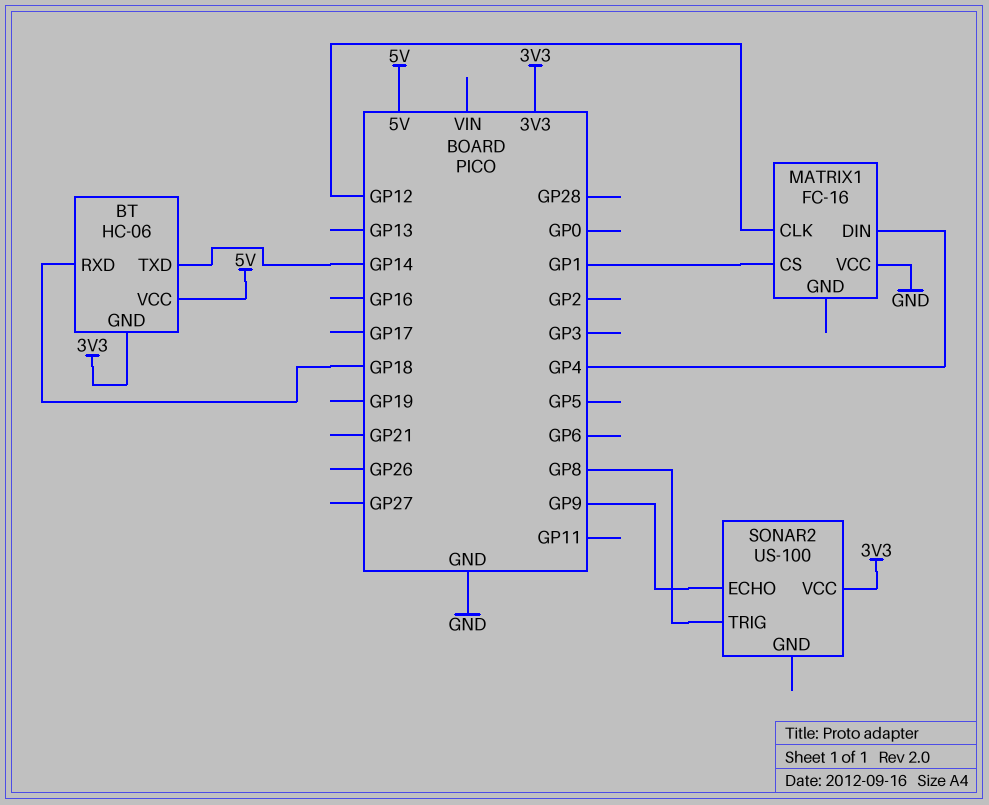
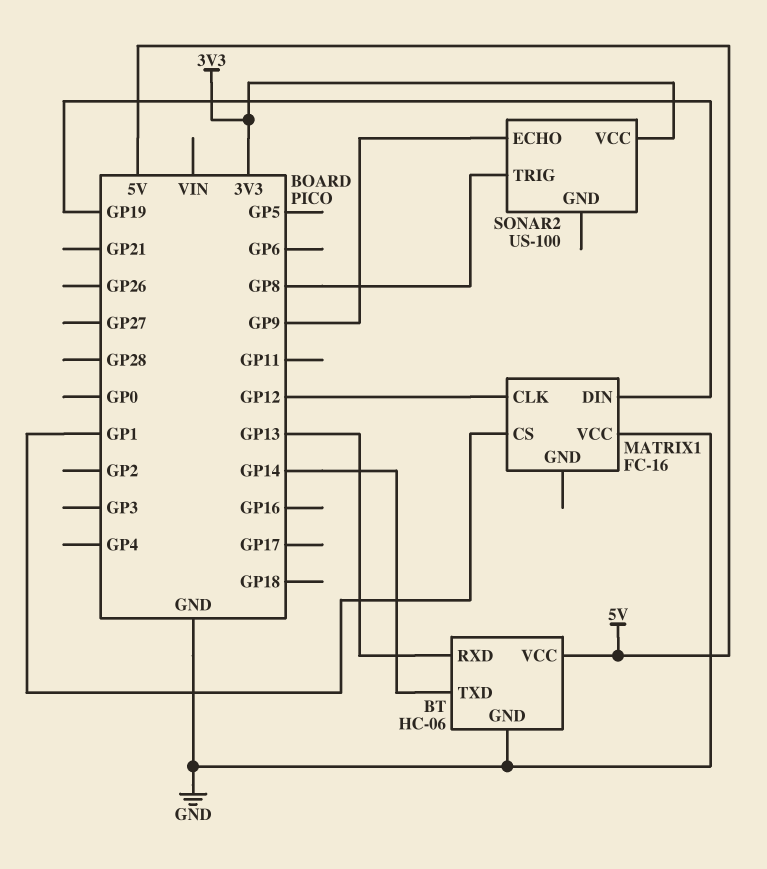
BT pin GND: 3V3 -> GND
BT pin RXD: GP18 -> GP13
MATRIX1 pin DIN: GP4 -> GP19

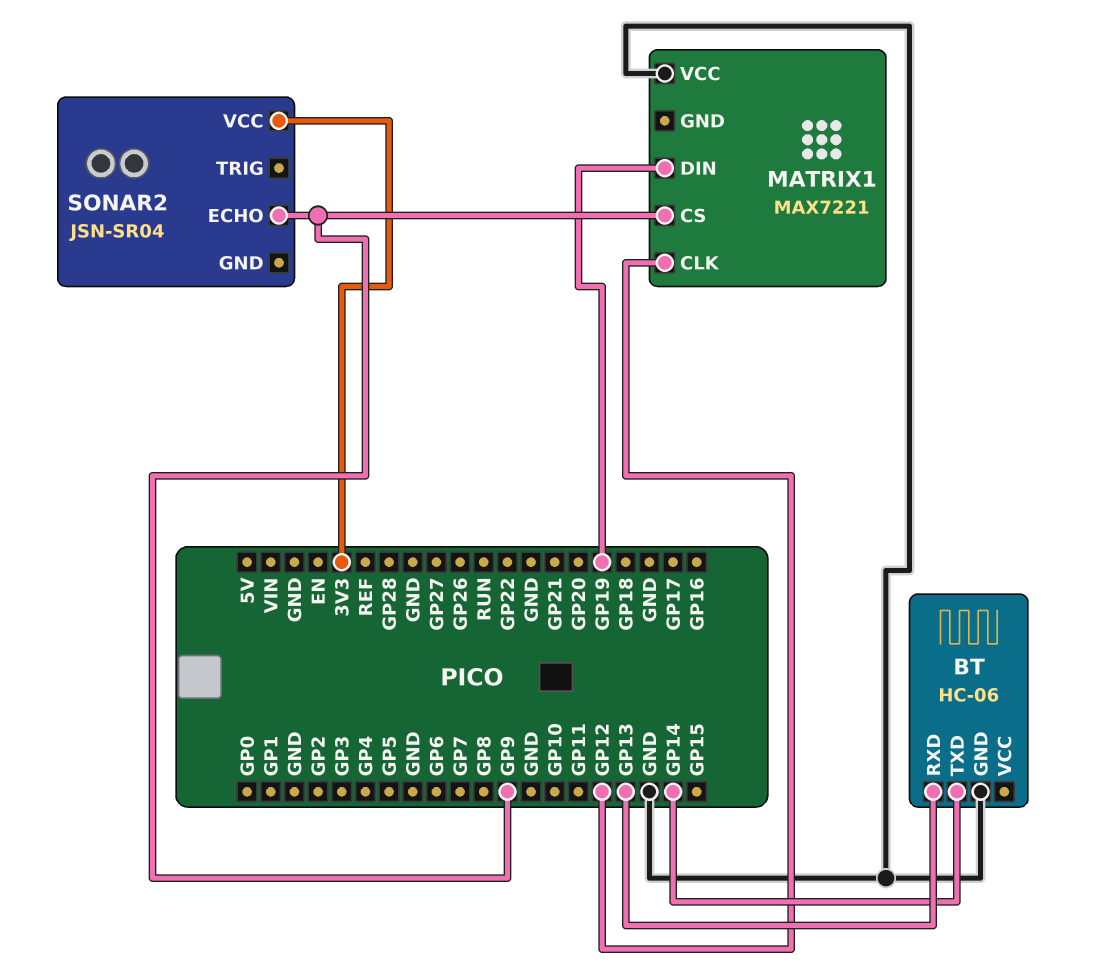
BT pin VCC: 5V -> none
MATRIX1: FC-16 -> MAX7221
MATRIX1 pin CS: GP1 -> GP9
SONAR2: US-100 -> JSN-SR04
SONAR2 pin TRIG: GP8 -> none

